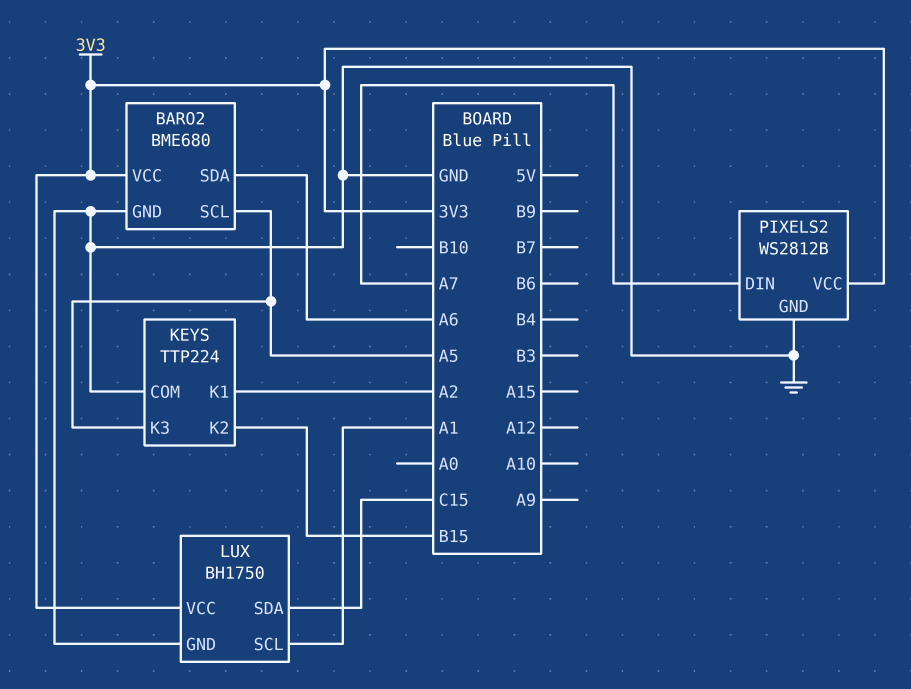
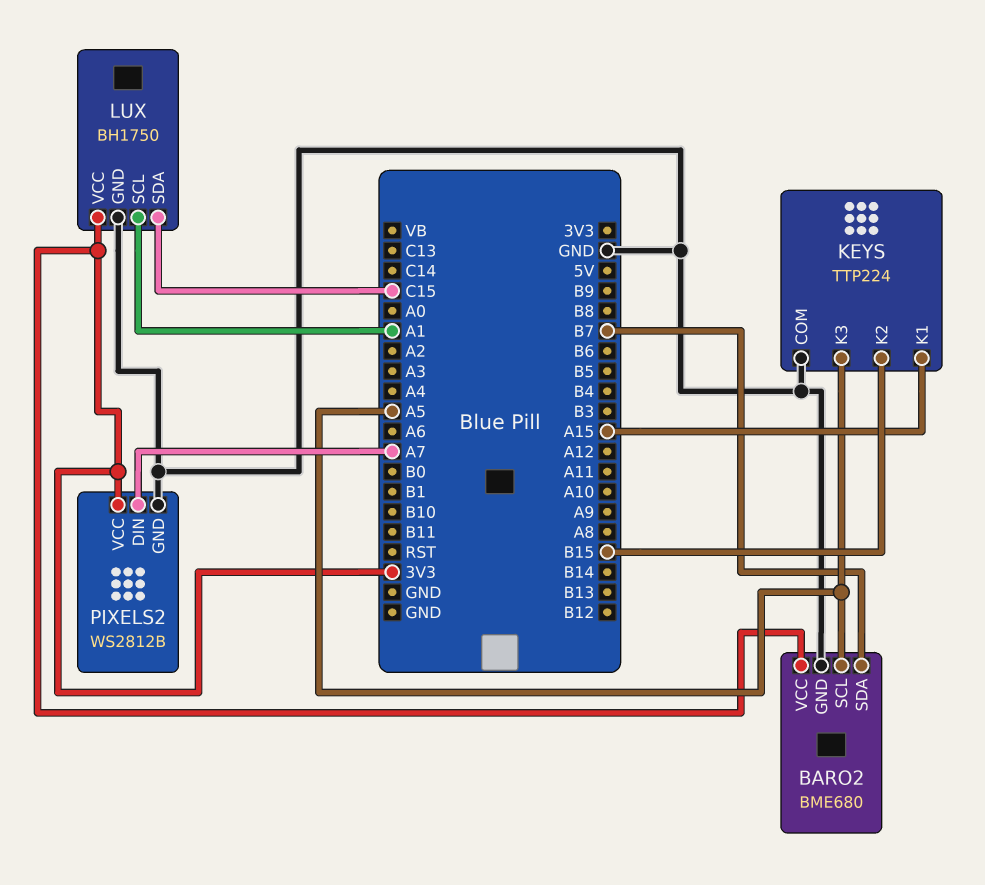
BARO2 pin SDA: A6 -> B7
KEYS pin K1: A2 -> A15

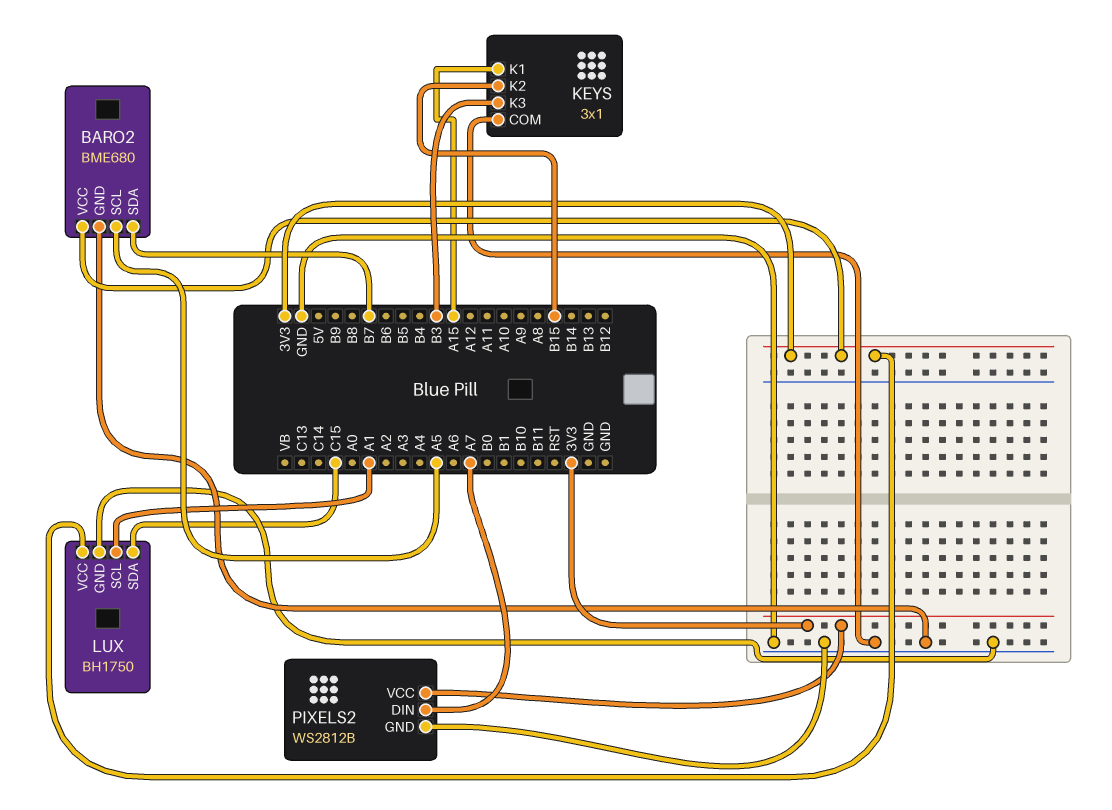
KEYS: TTP224 -> 3x1
KEYS pin K3: A5 -> B3

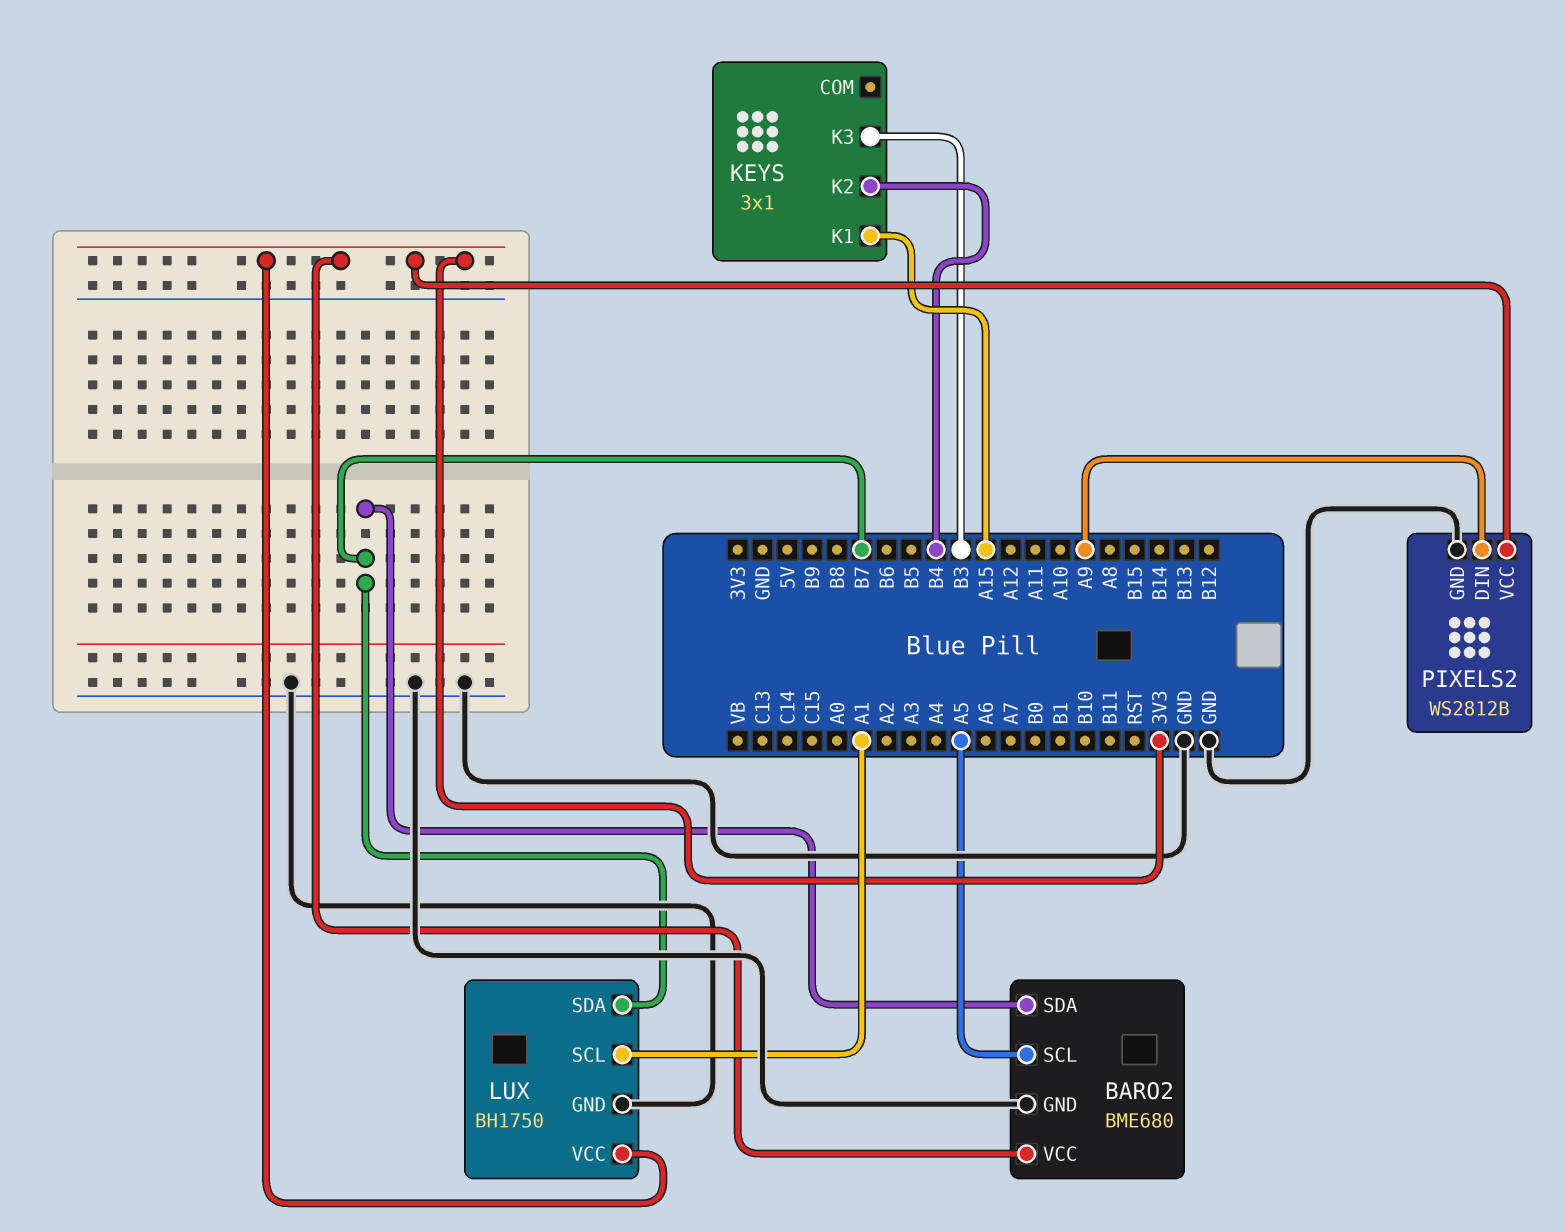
KEYS pin COM: GND -> none
KEYS pin K2: B15 -> B4
LUX pin SDA: C15 -> B7
PIXELS2 pin DIN: A7 -> A9

